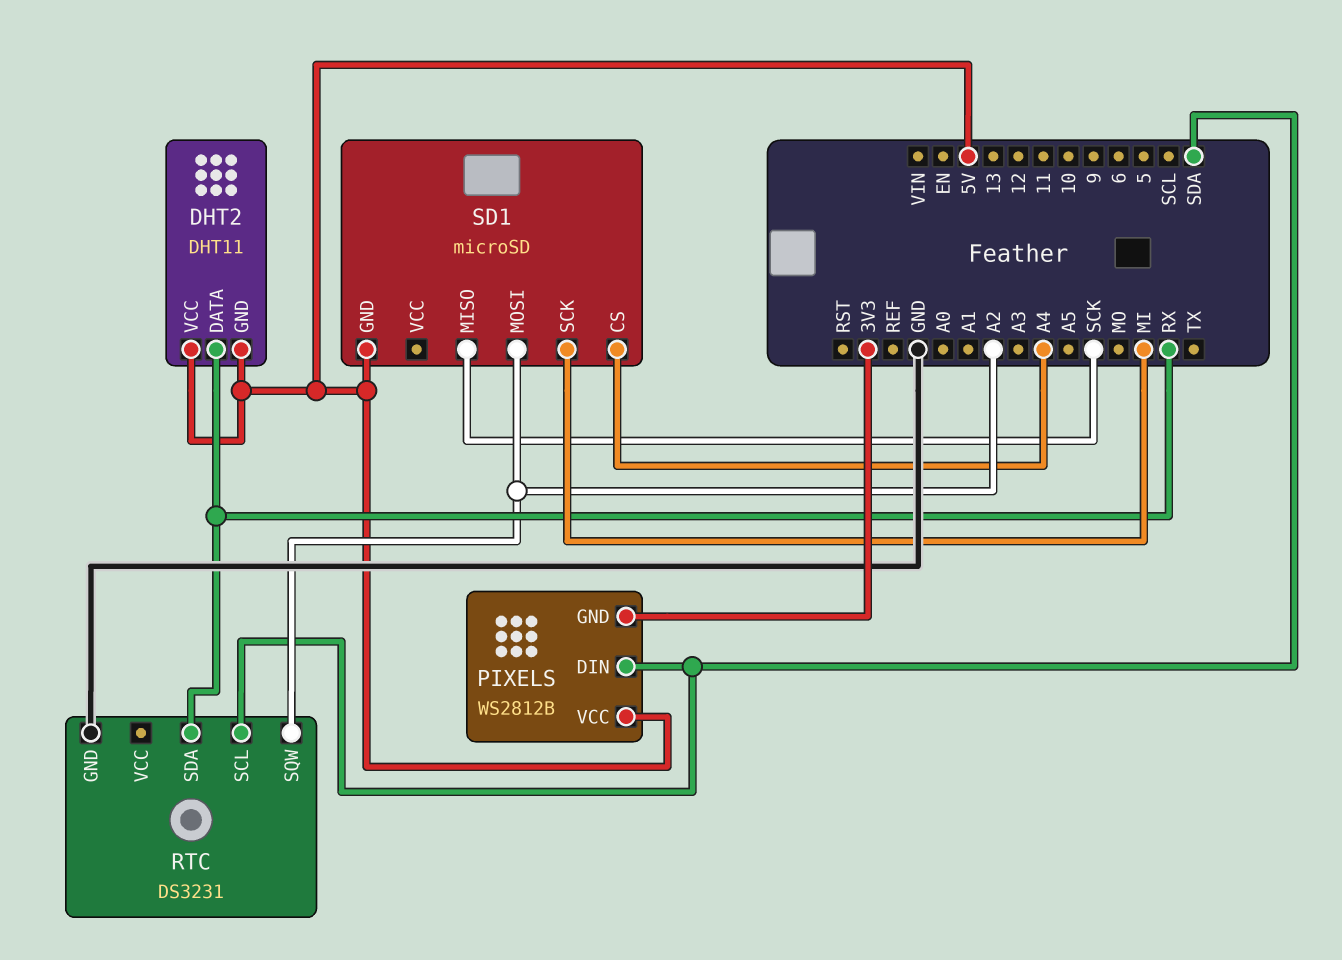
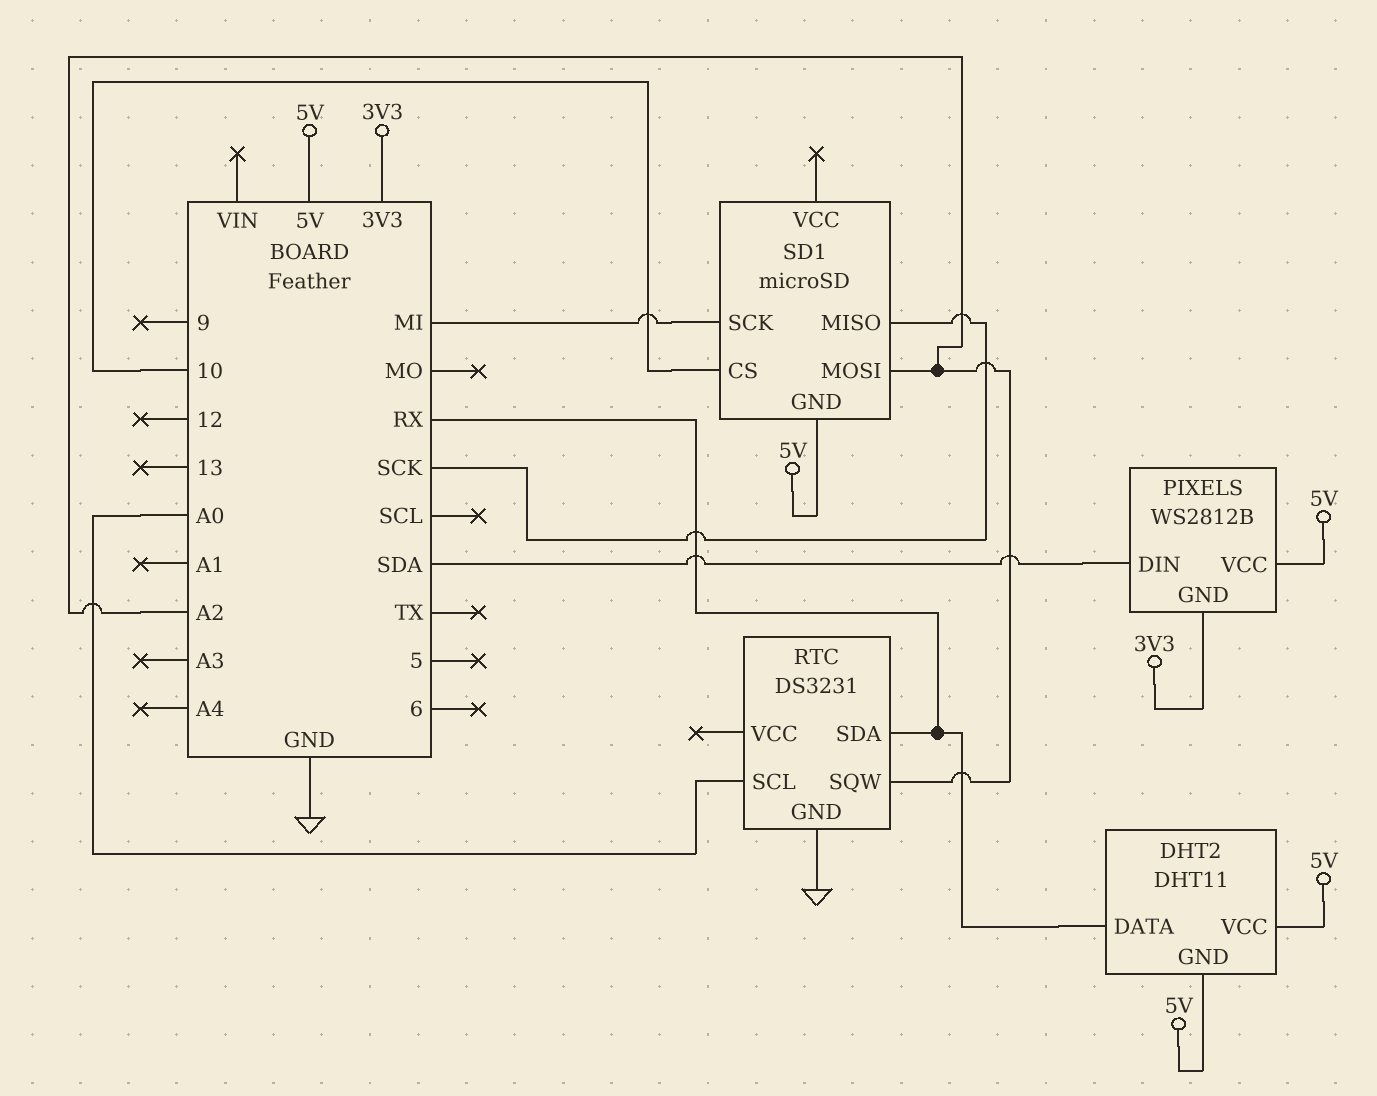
RTC pin SCL: SDA -> A0
SD1 pin CS: A4 -> 10

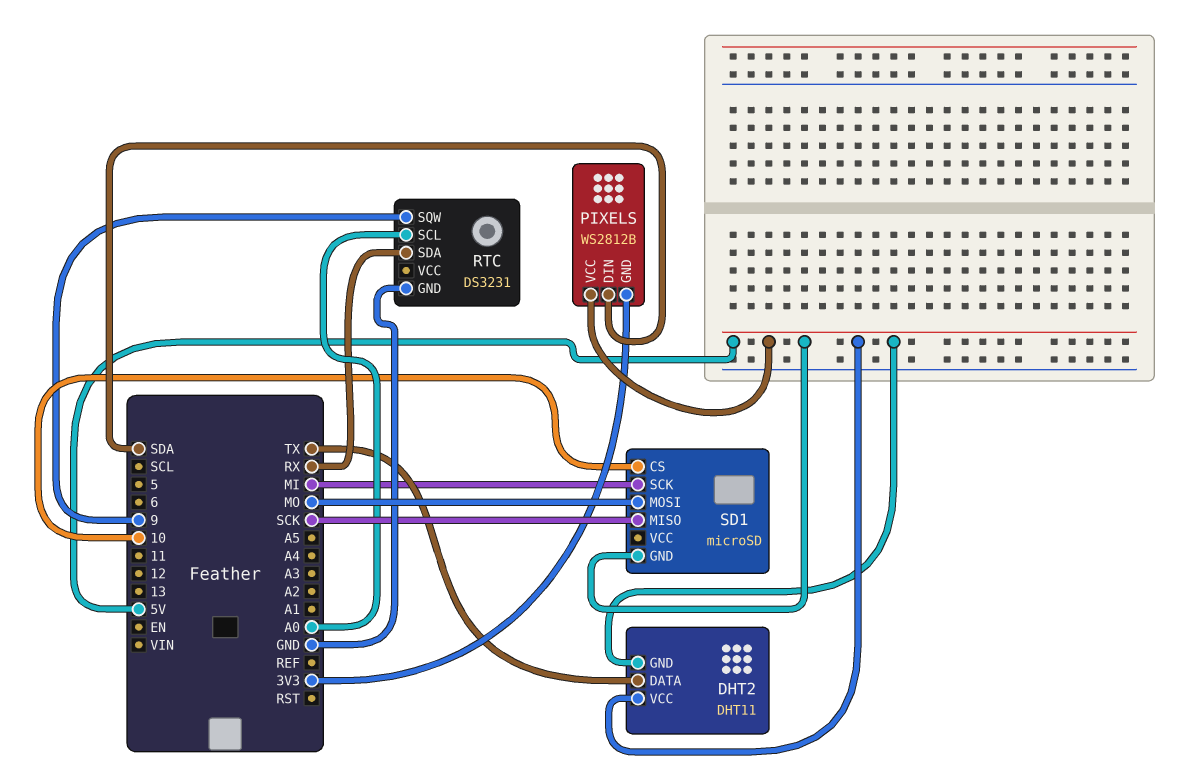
DHT2 pin DATA: RX -> TX
RTC pin SQW: A2 -> 9
SD1 pin MOSI: A2 -> MO

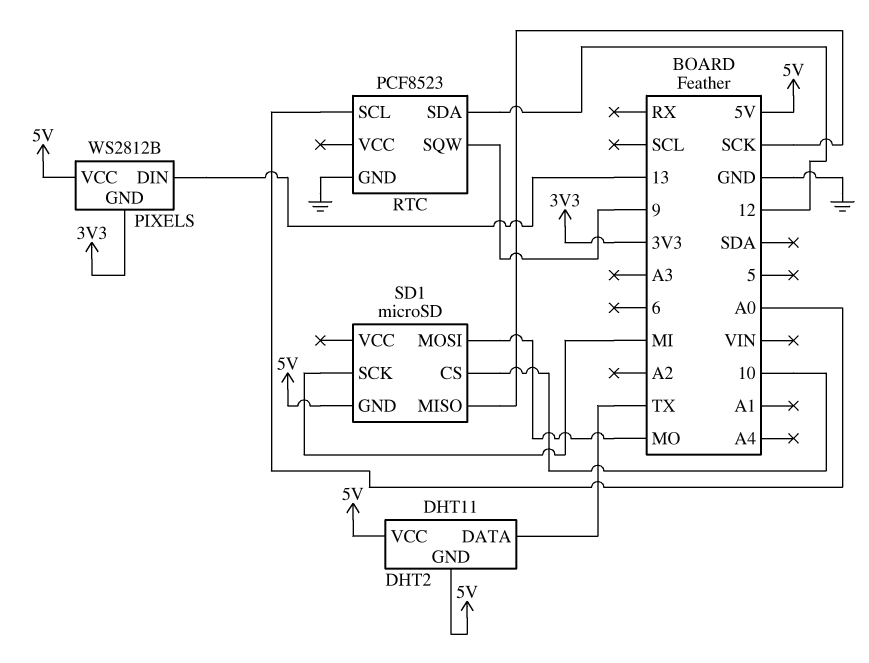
PIXELS pin DIN: SDA -> 13
RTC: DS3231 -> PCF8523
RTC pin SDA: RX -> 12

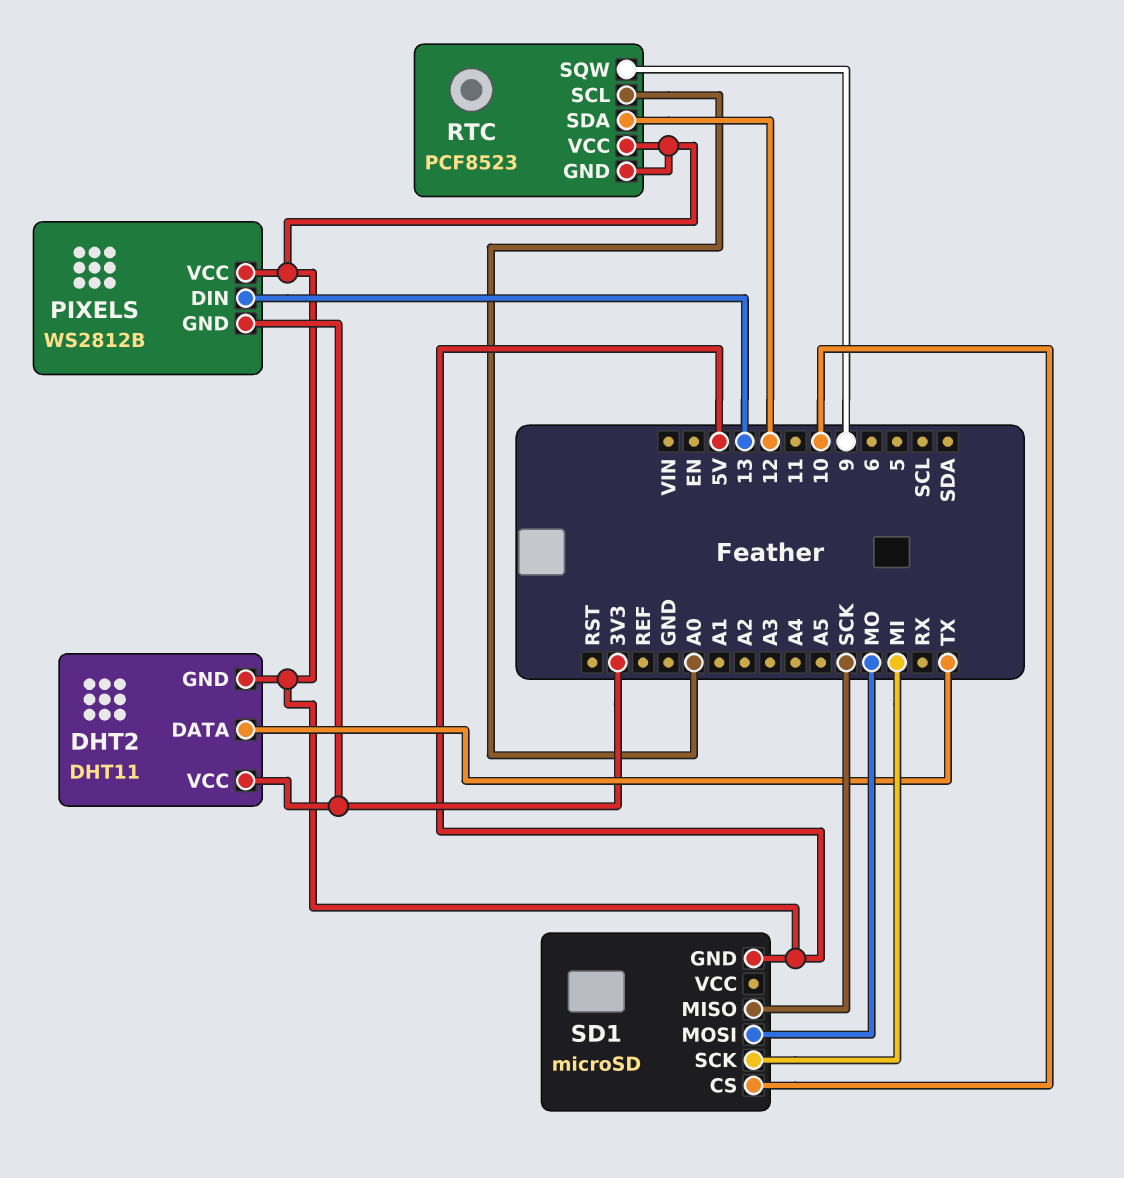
DHT2 pin VCC: 5V -> 3V3
RTC pin GND: GND -> 5V
RTC pin VCC: none -> 5V

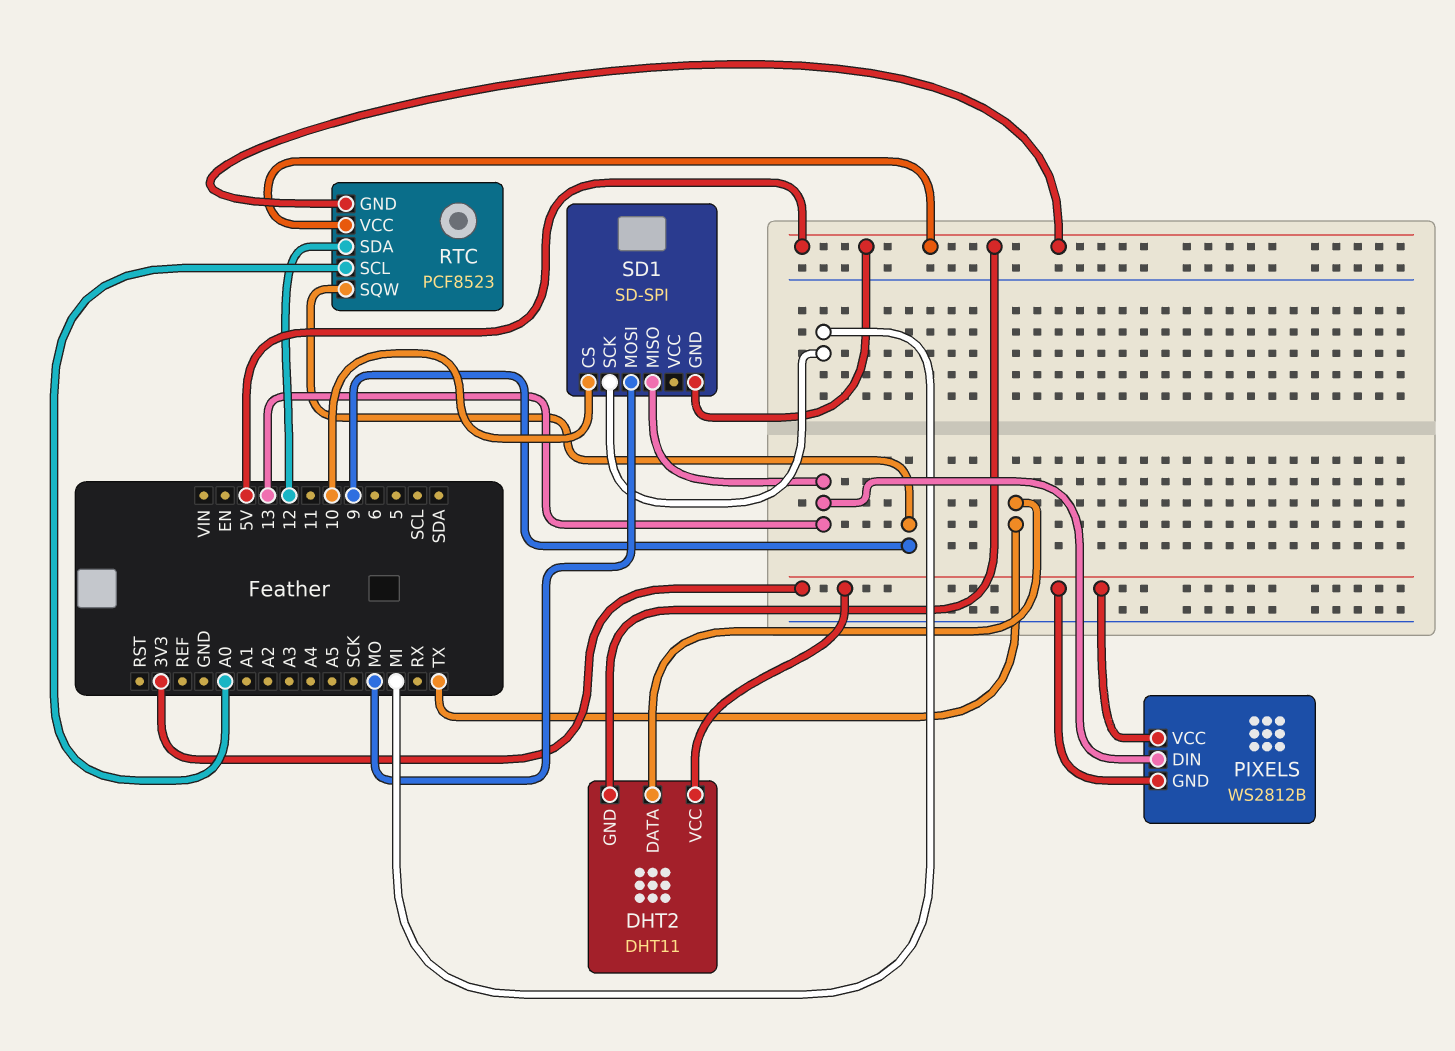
PIXELS pin VCC: 5V -> 3V3
SD1: microSD -> SD-SPI
SD1 pin MISO: SCK -> 13

